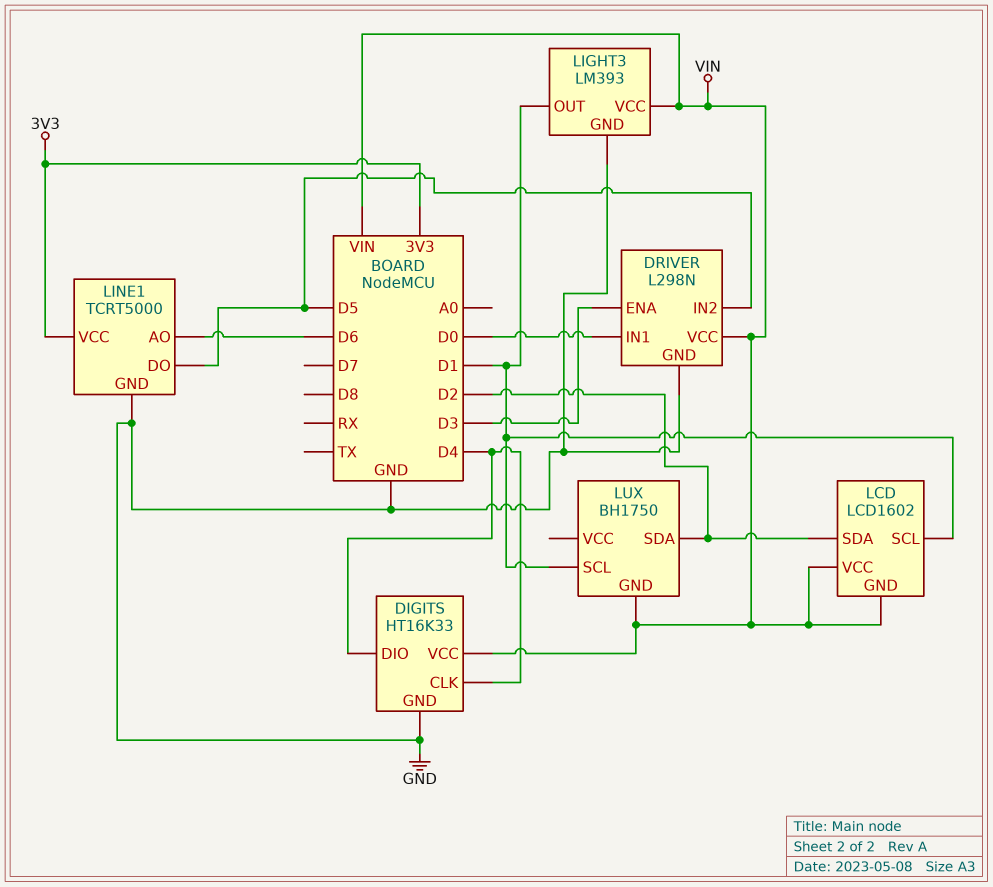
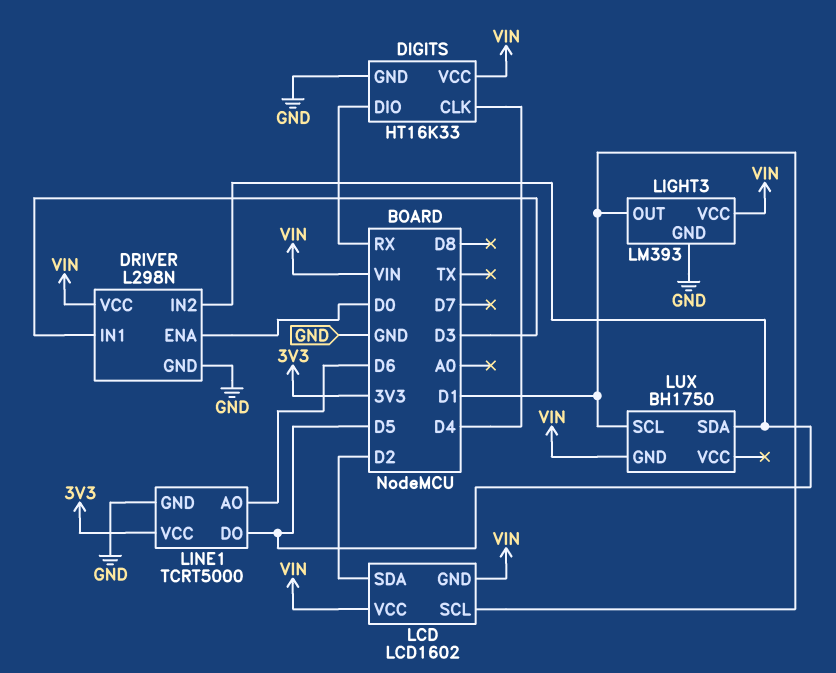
DIGITS pin DIO: D4 -> RX
DRIVER pin ENA: D3 -> D0
DRIVER pin IN1: D0 -> D3
LUX pin SDA: D2 -> D5

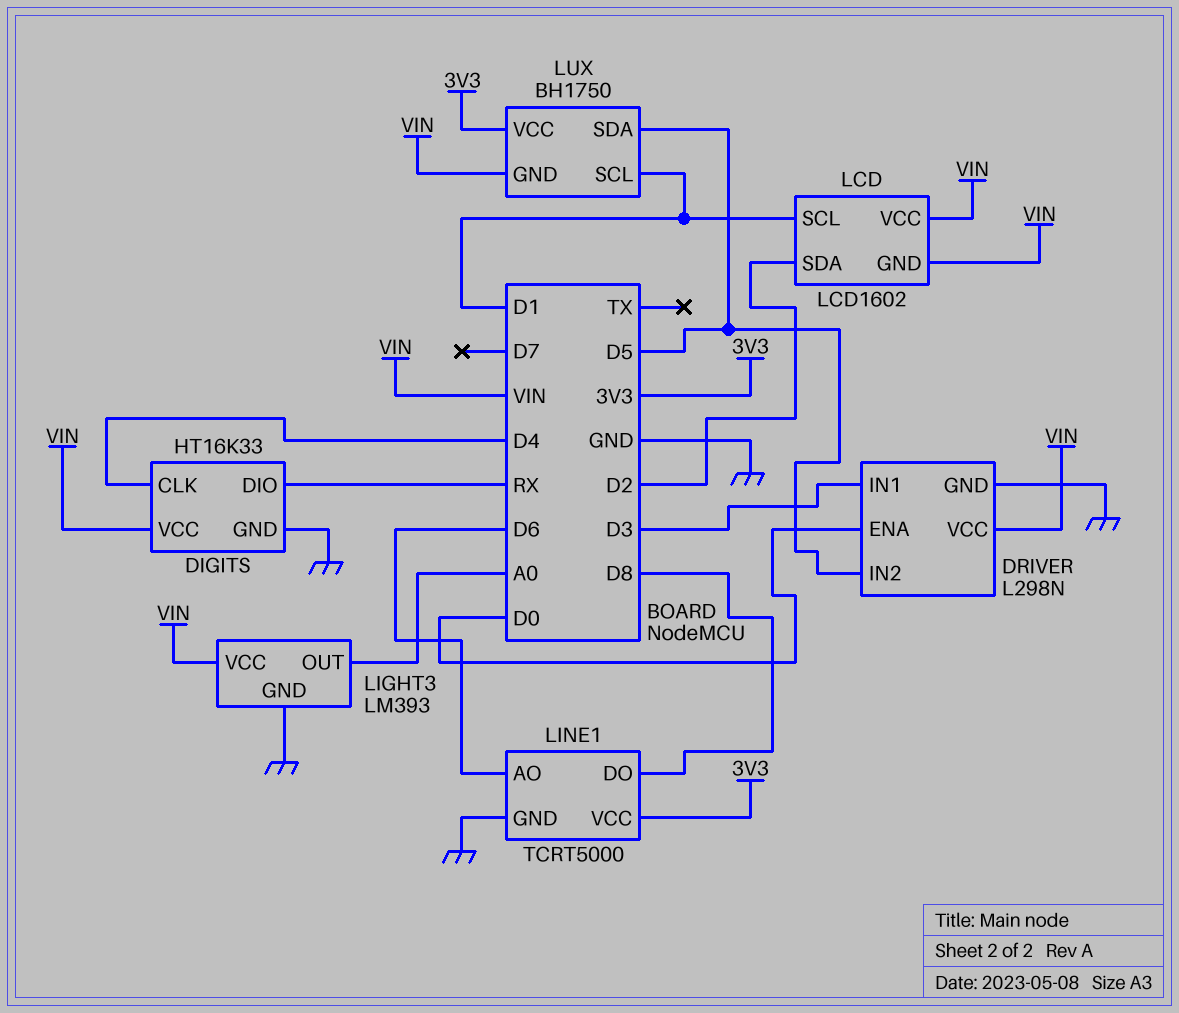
LIGHT3 pin OUT: D1 -> A0
LINE1 pin DO: D5 -> D8
LUX pin VCC: none -> 3V3

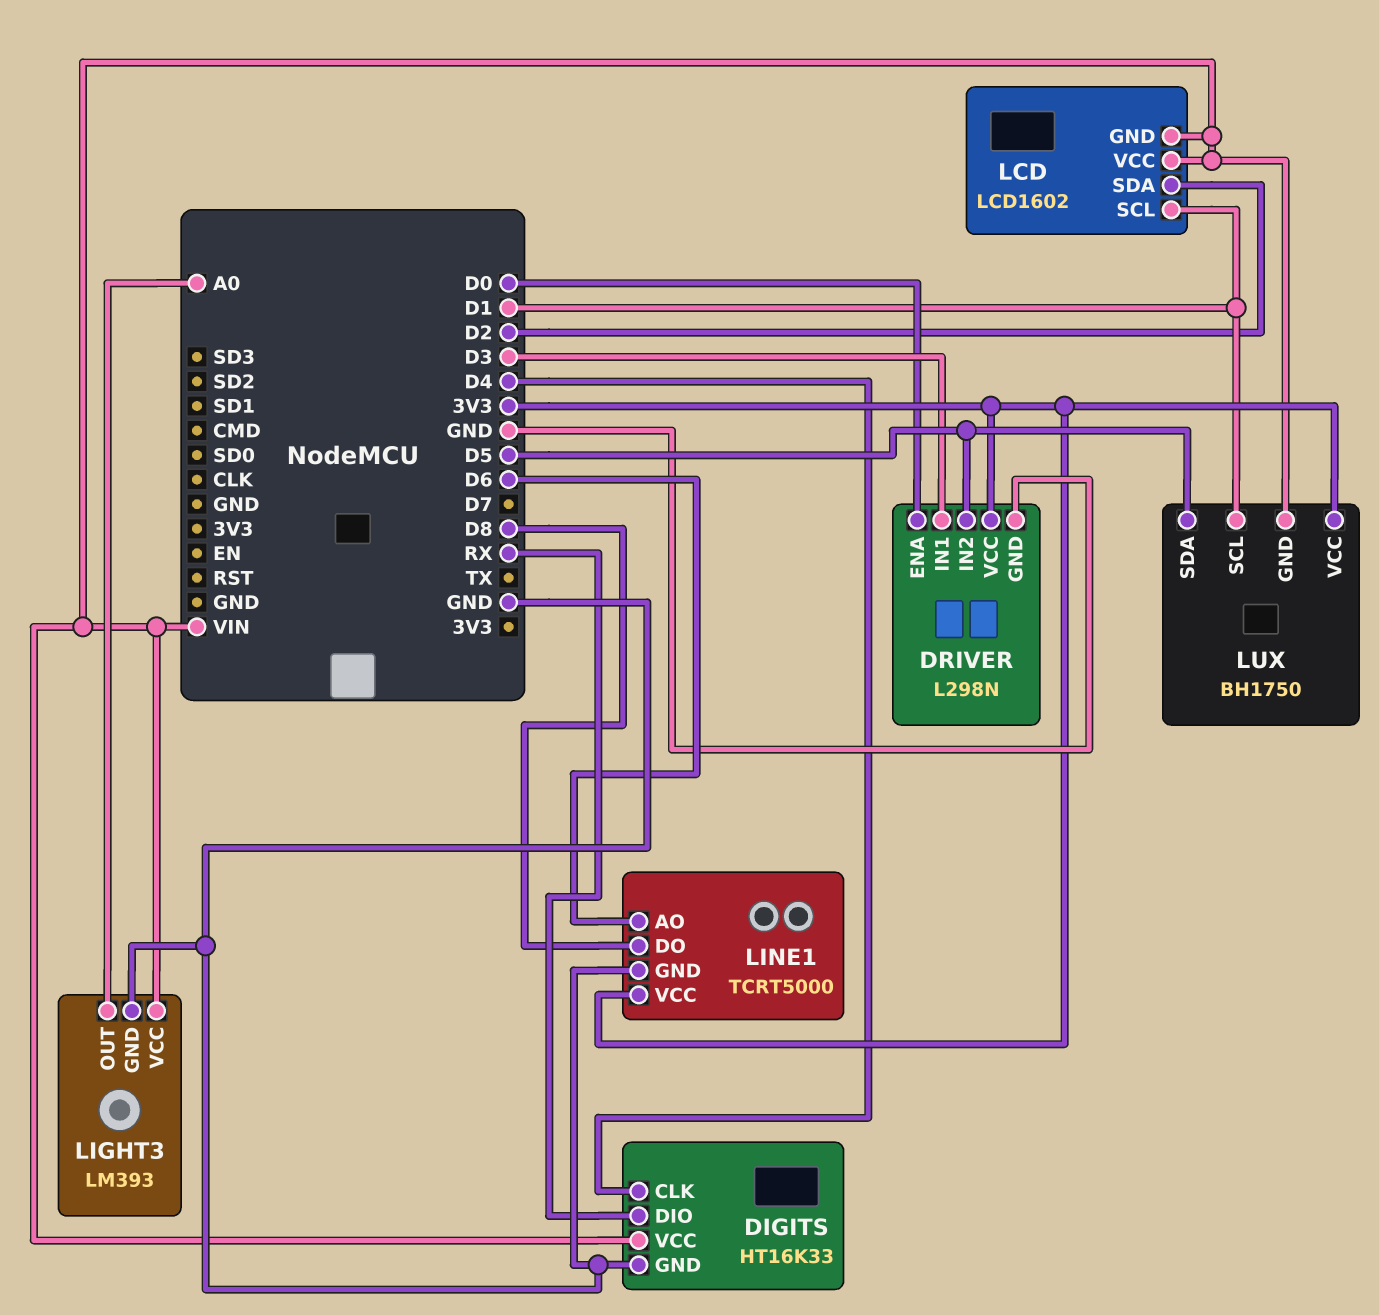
DRIVER pin VCC: VIN -> 3V3

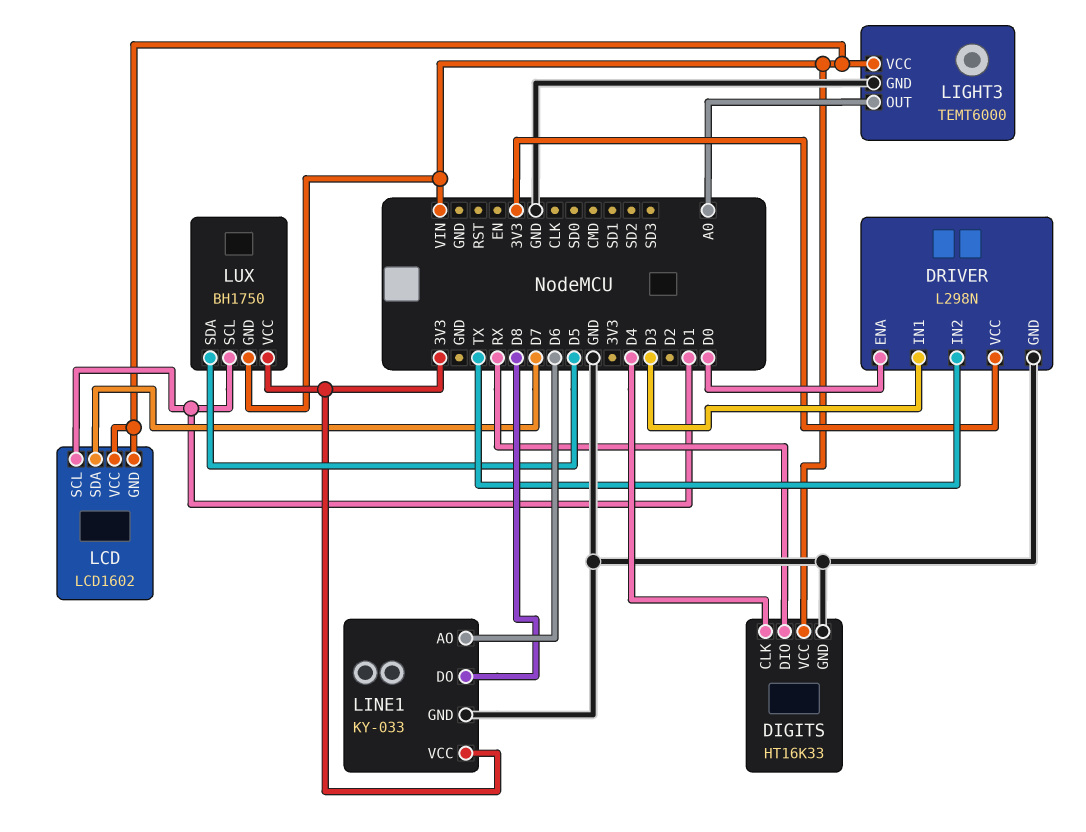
DRIVER pin IN2: D5 -> TX
LCD pin SDA: D2 -> D7
LIGHT3: LM393 -> TEMT6000
LINE1: TCRT5000 -> KY-033

